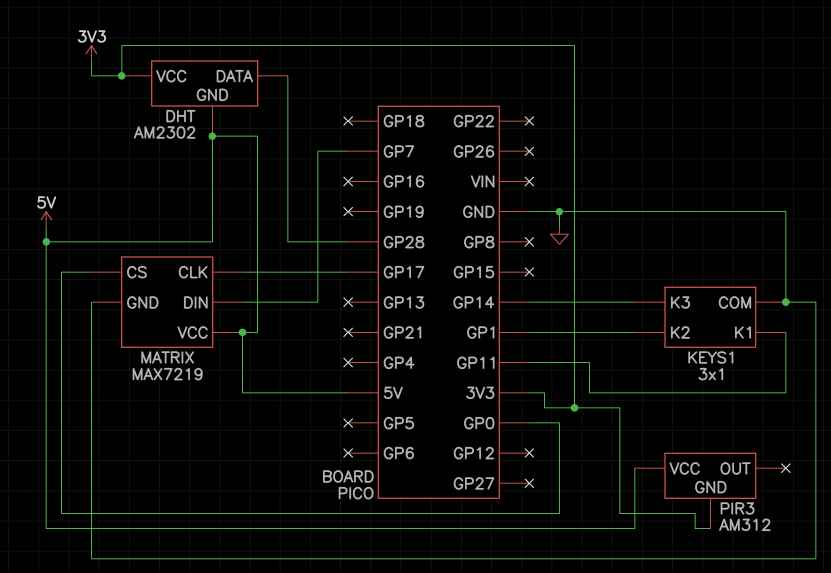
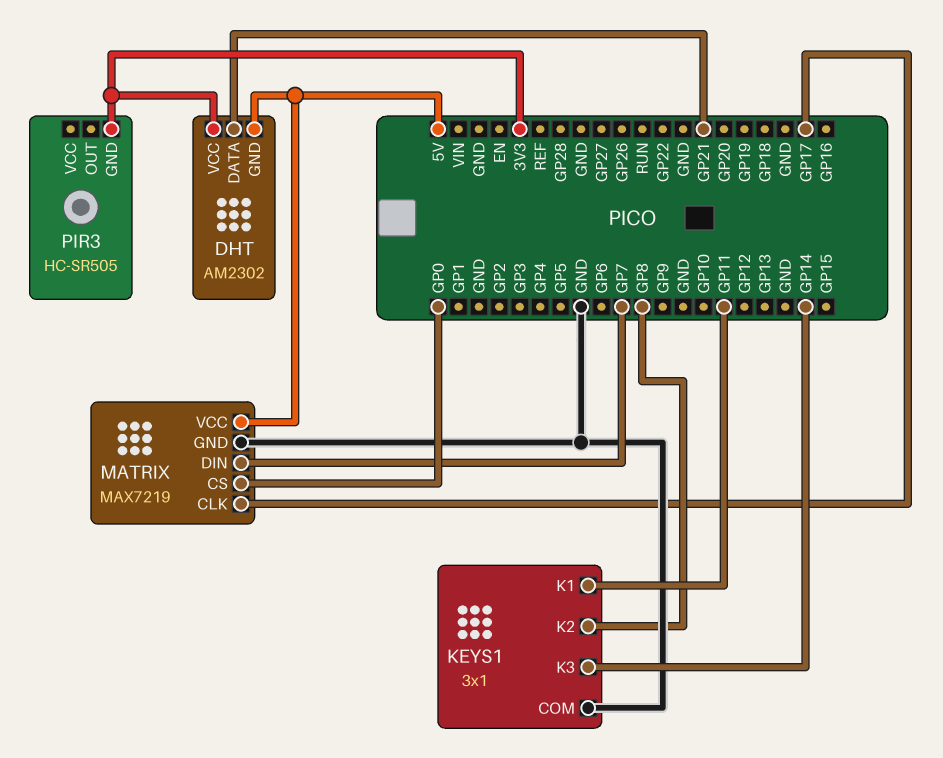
DHT pin DATA: GP28 -> GP21
KEYS1 pin K2: GP1 -> GP8
PIR3: AM312 -> HC-SR505
PIR3 pin VCC: 5V -> none

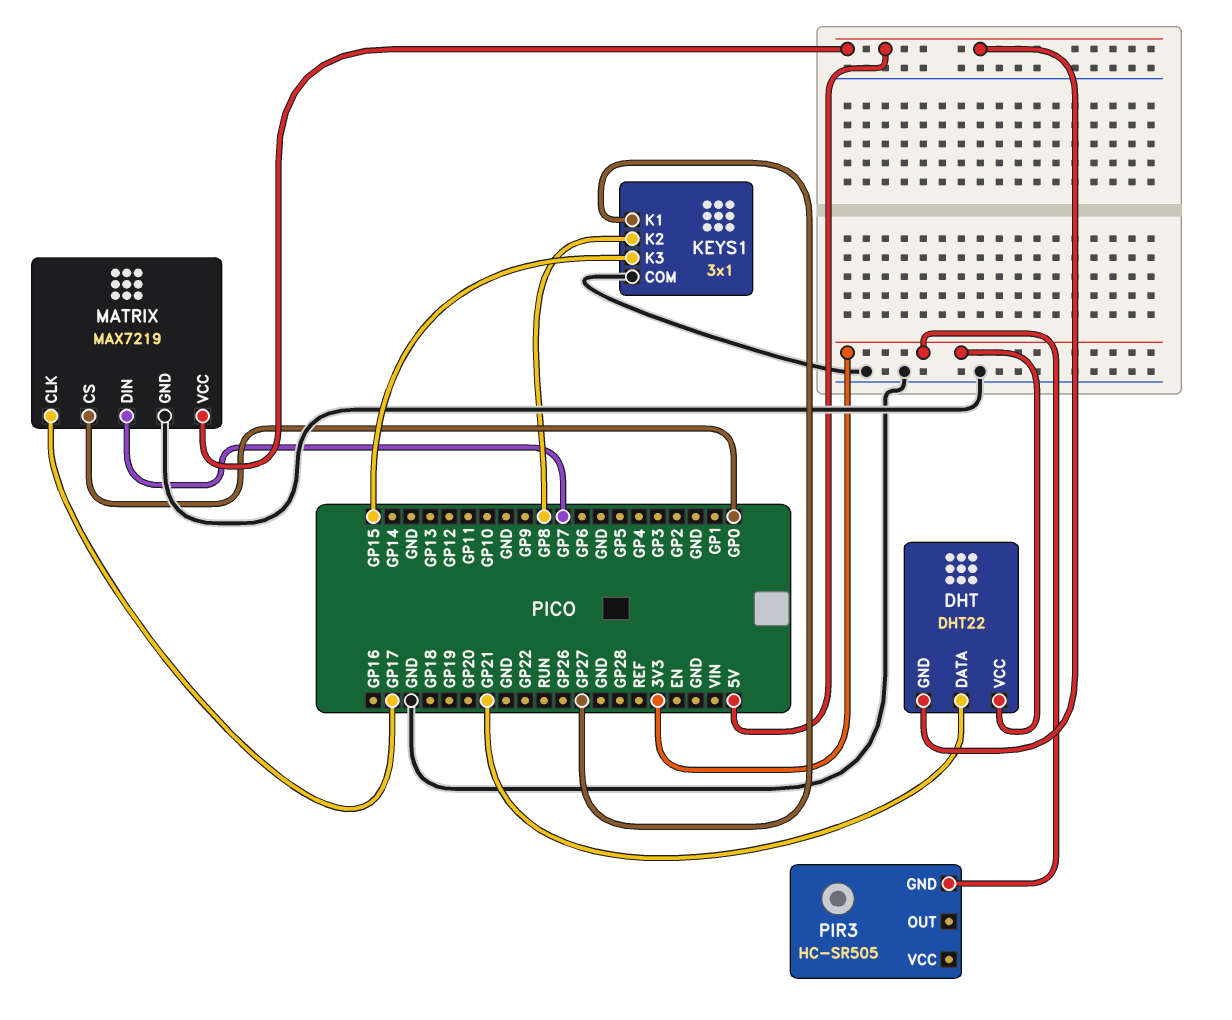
DHT: AM2302 -> DHT22
KEYS1 pin K1: GP11 -> GP27
KEYS1 pin K3: GP14 -> GP15

